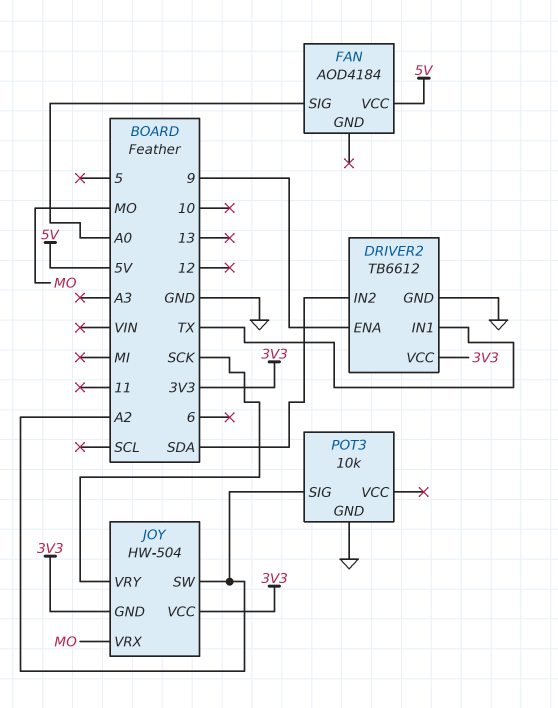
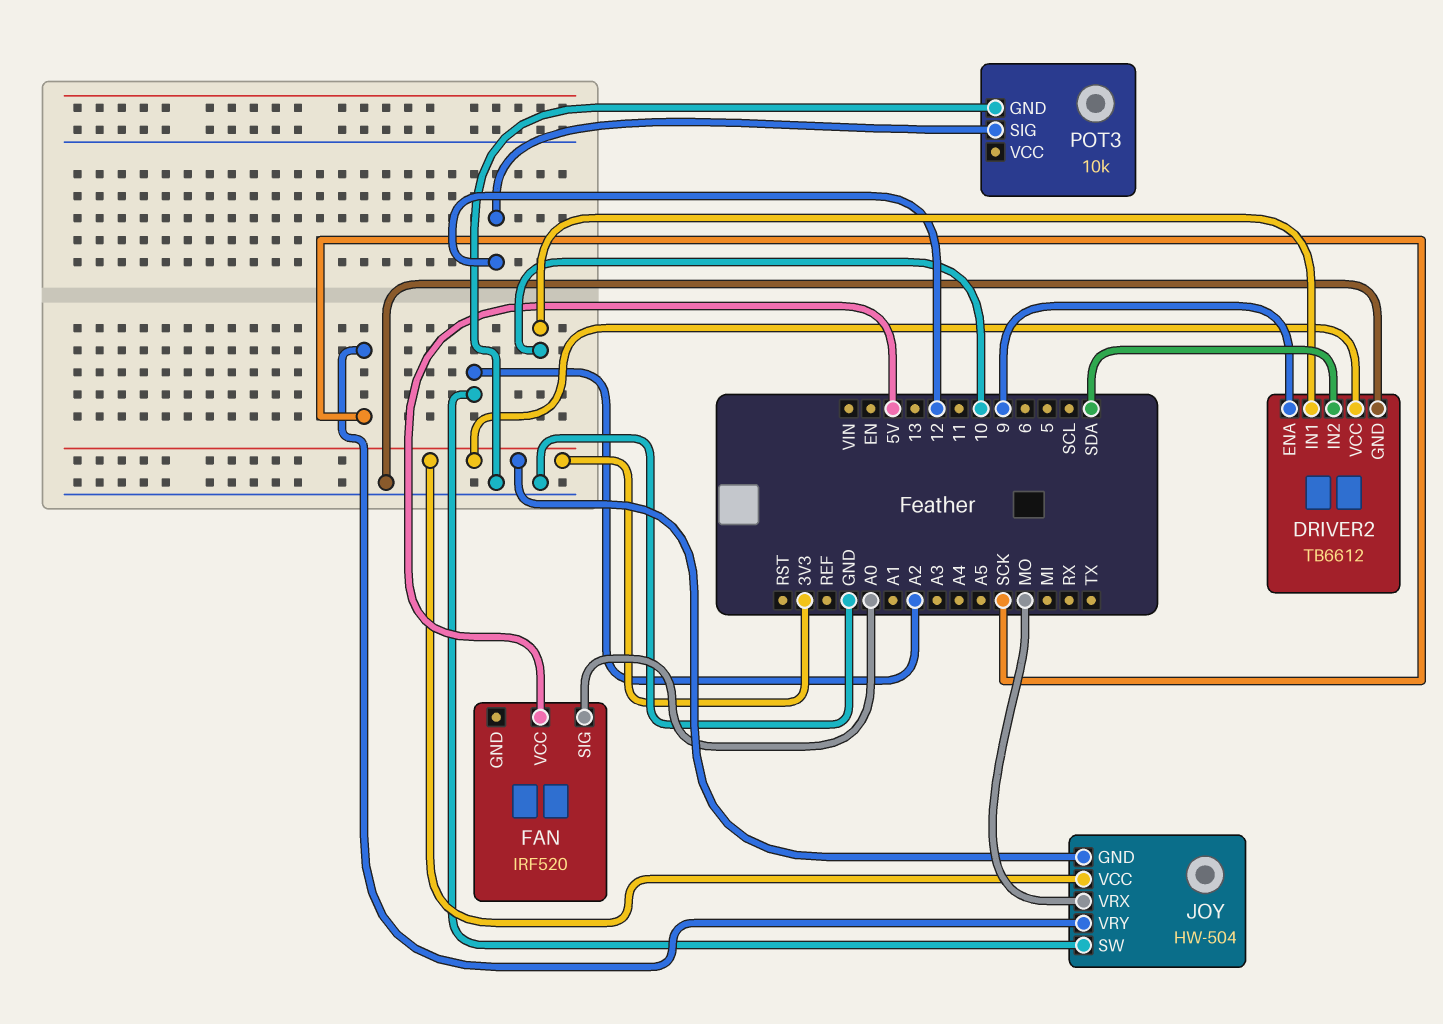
DRIVER2 pin IN1: TX -> 10
FAN: AOD4184 -> IRF520
POT3 pin SIG: A2 -> 12

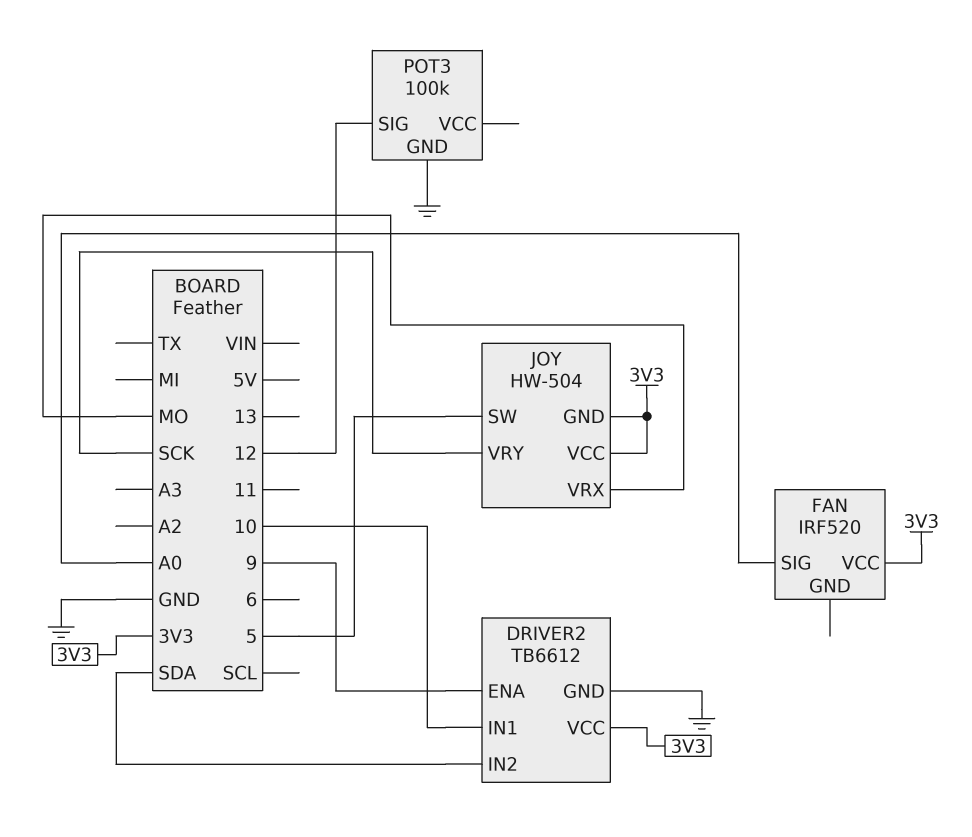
FAN pin VCC: 5V -> 3V3
JOY pin SW: A2 -> 5
POT3: 10k -> 100k

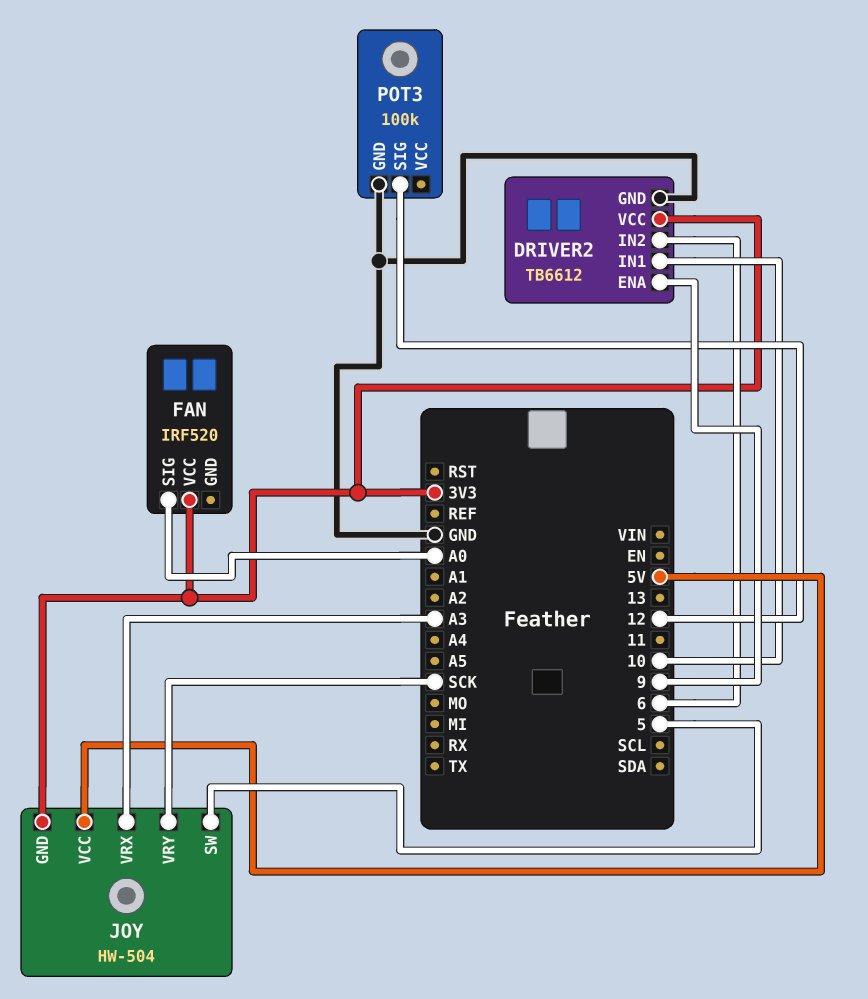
DRIVER2 pin IN2: SDA -> 6
JOY pin VCC: 3V3 -> 5V
JOY pin VRX: MO -> A3

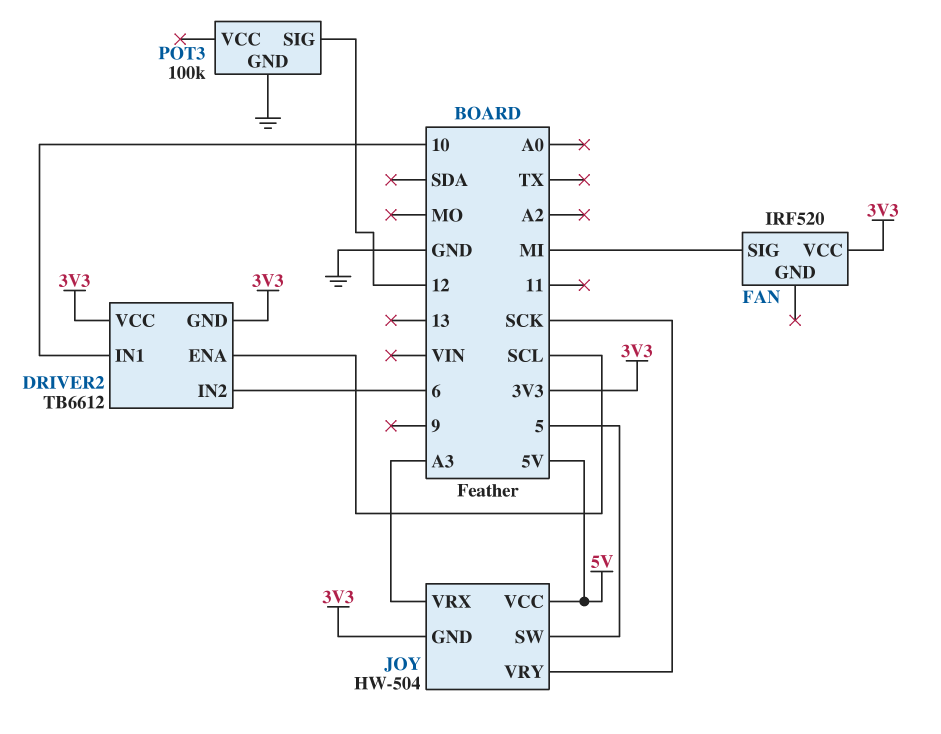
DRIVER2 pin ENA: 9 -> SCL
DRIVER2 pin GND: GND -> 3V3
FAN pin SIG: A0 -> MI

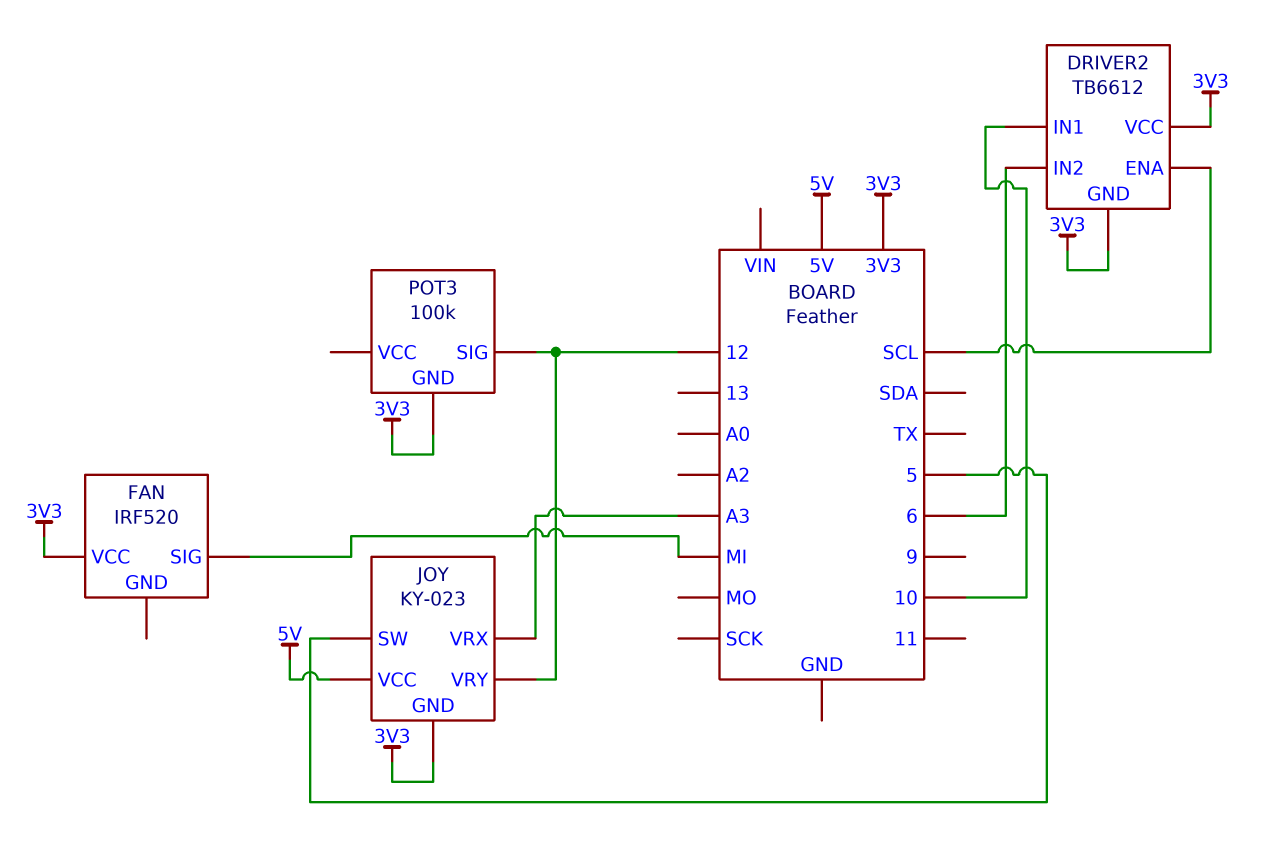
JOY: HW-504 -> KY-023
JOY pin VRY: SCK -> 12
POT3 pin GND: GND -> 3V3

